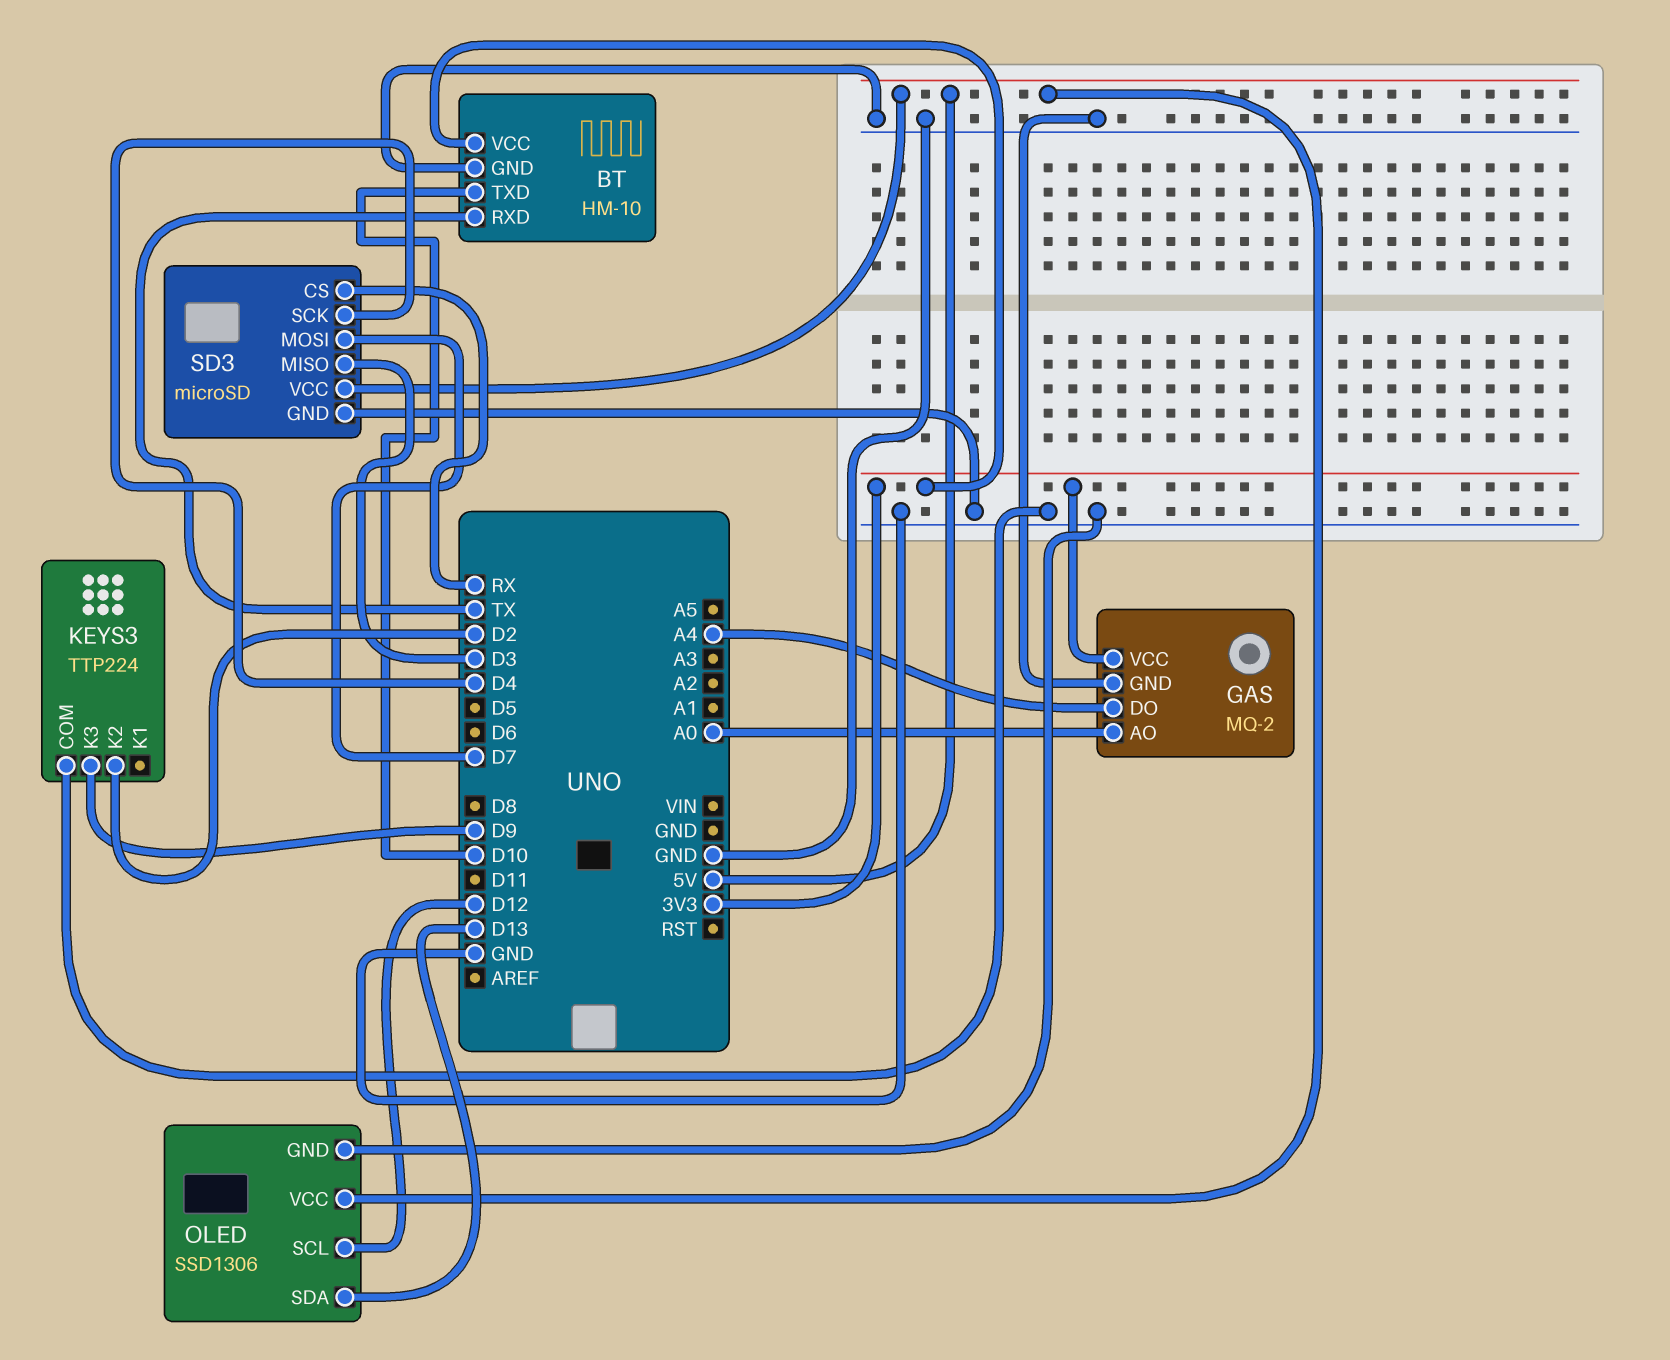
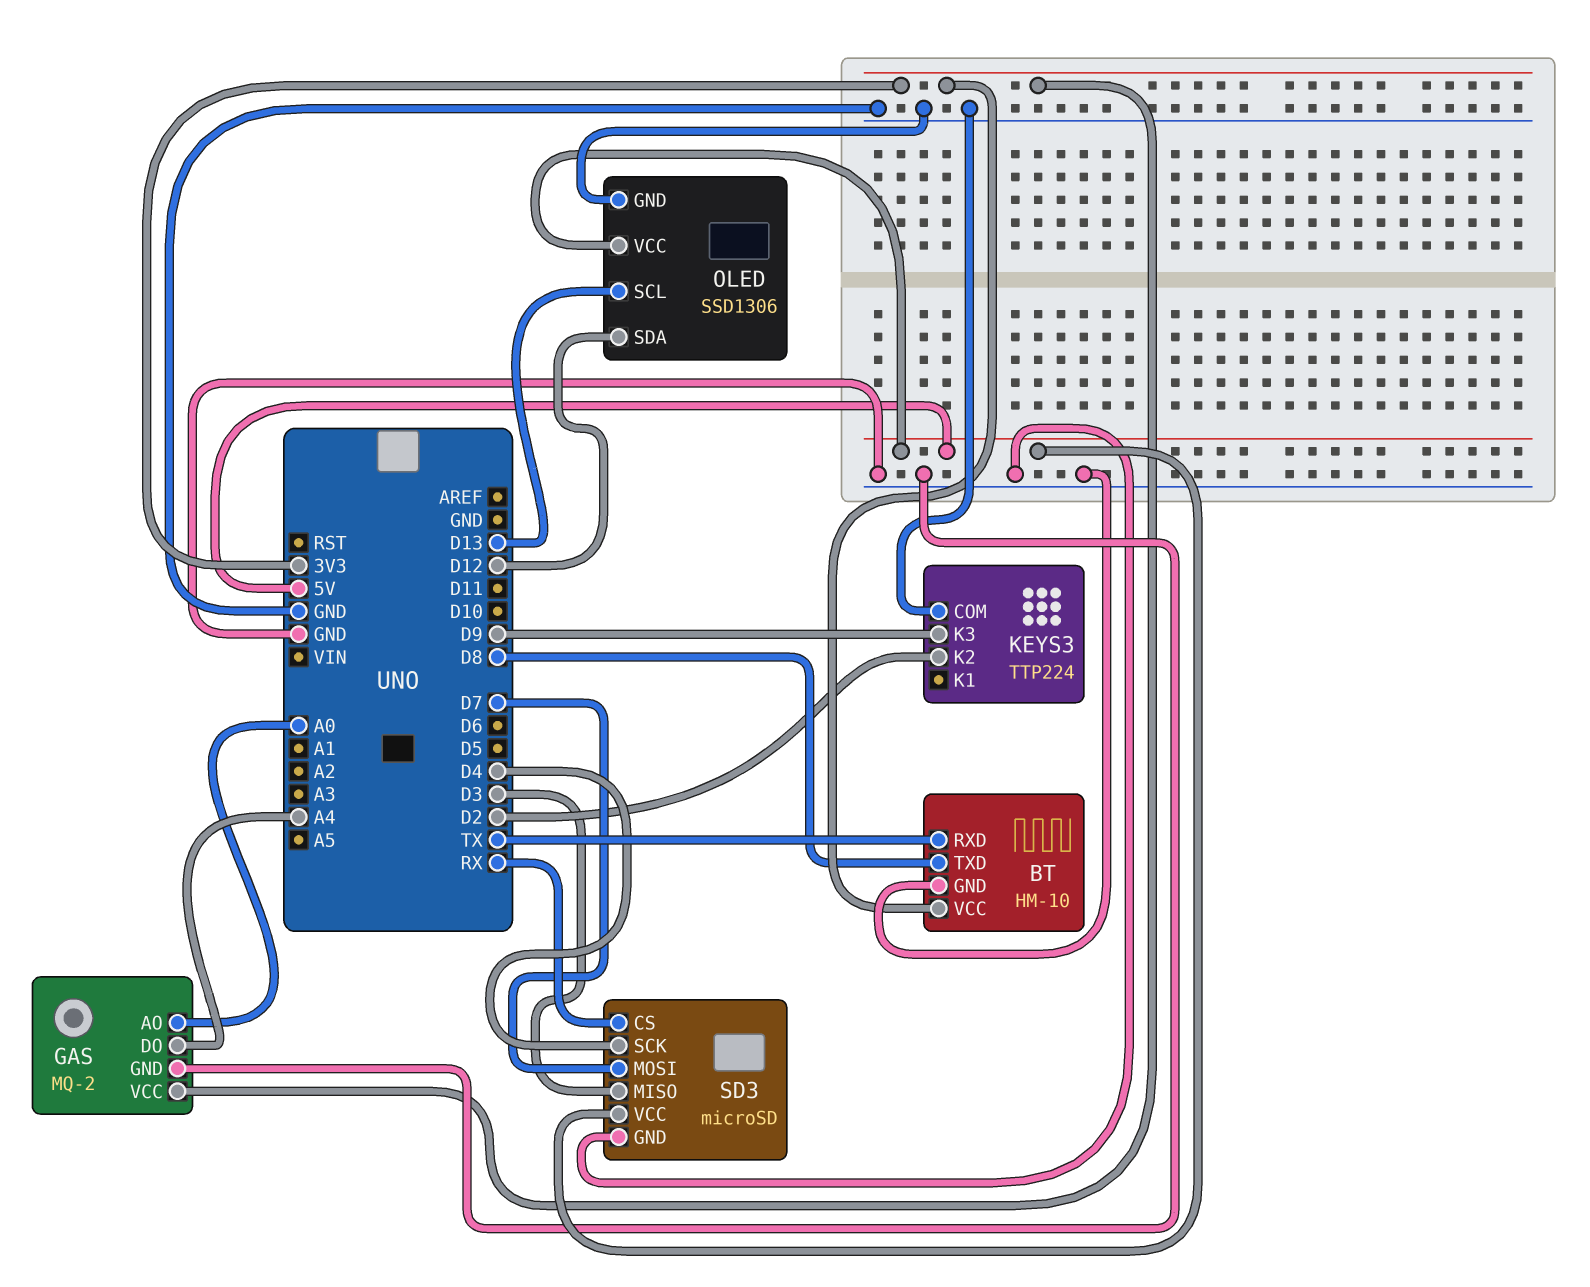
BT pin TXD: D10 -> D8
OLED pin SCL: D12 -> D13
OLED pin SDA: D13 -> D12

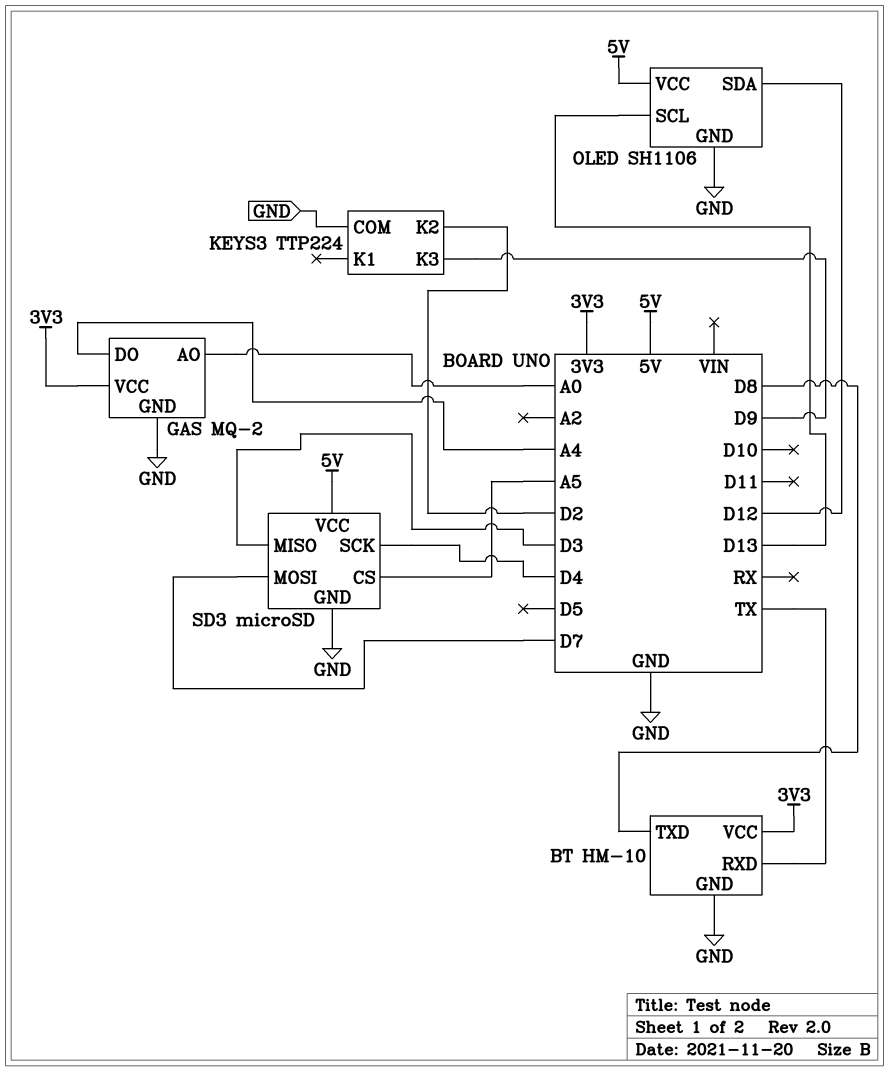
OLED: SSD1306 -> SH1106
SD3 pin CS: RX -> A5

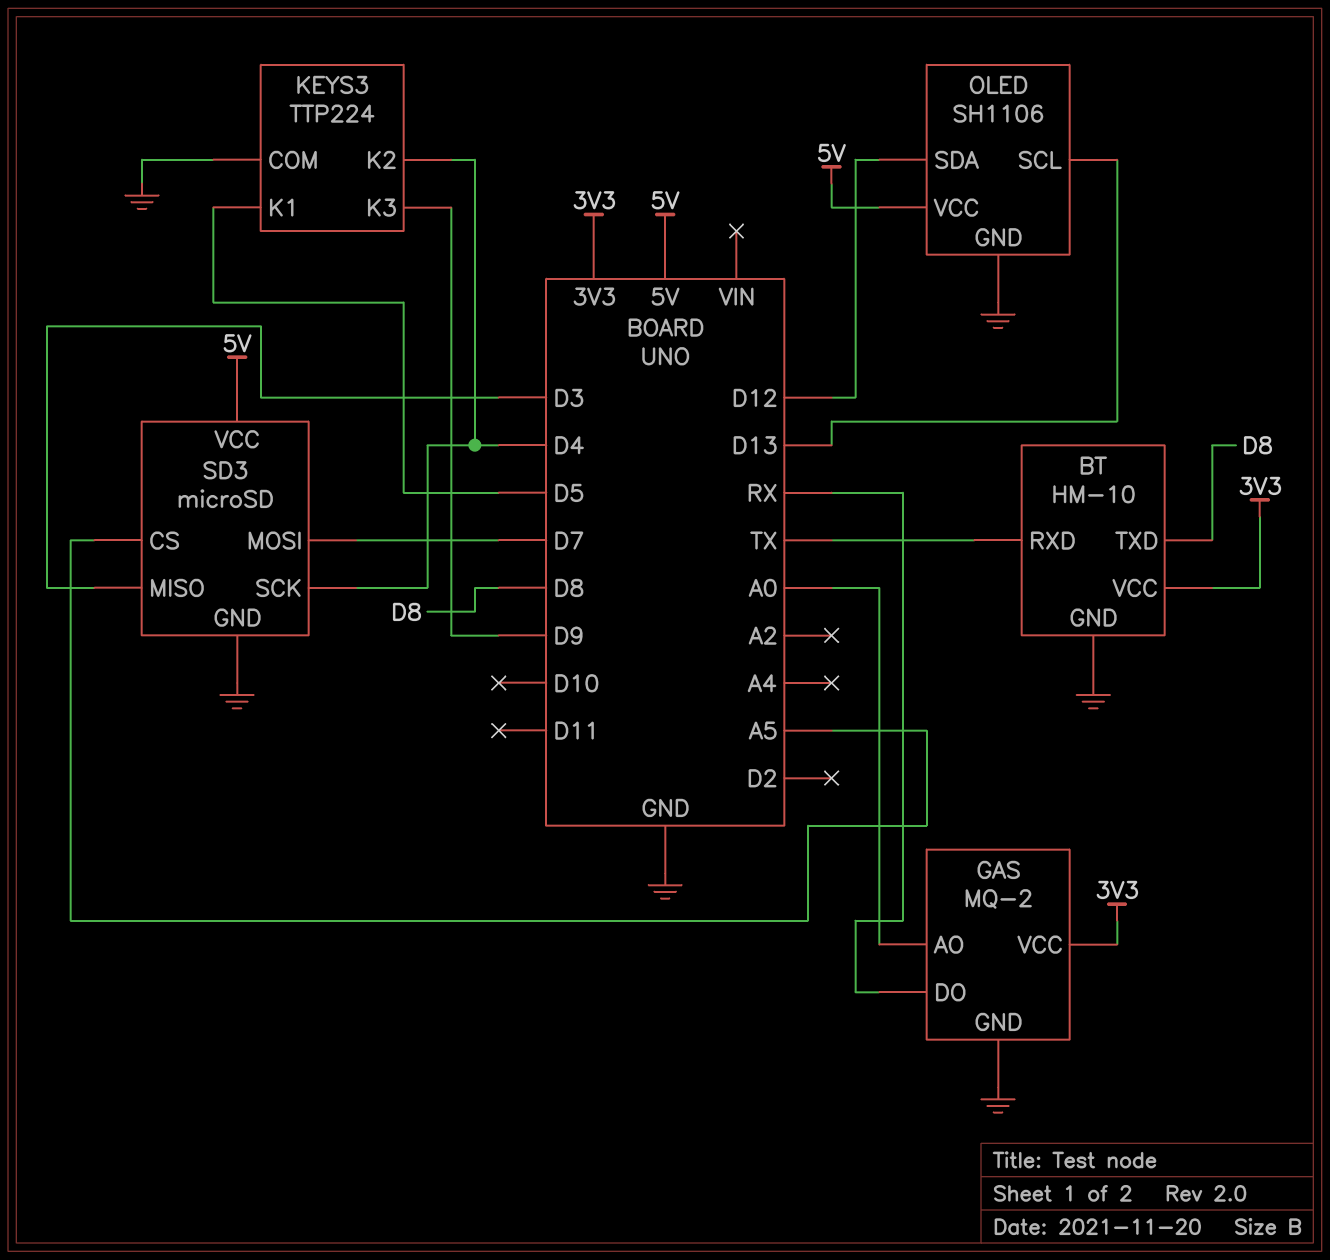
GAS pin DO: A4 -> RX
KEYS3 pin K1: none -> D5
KEYS3 pin K2: D2 -> D4

